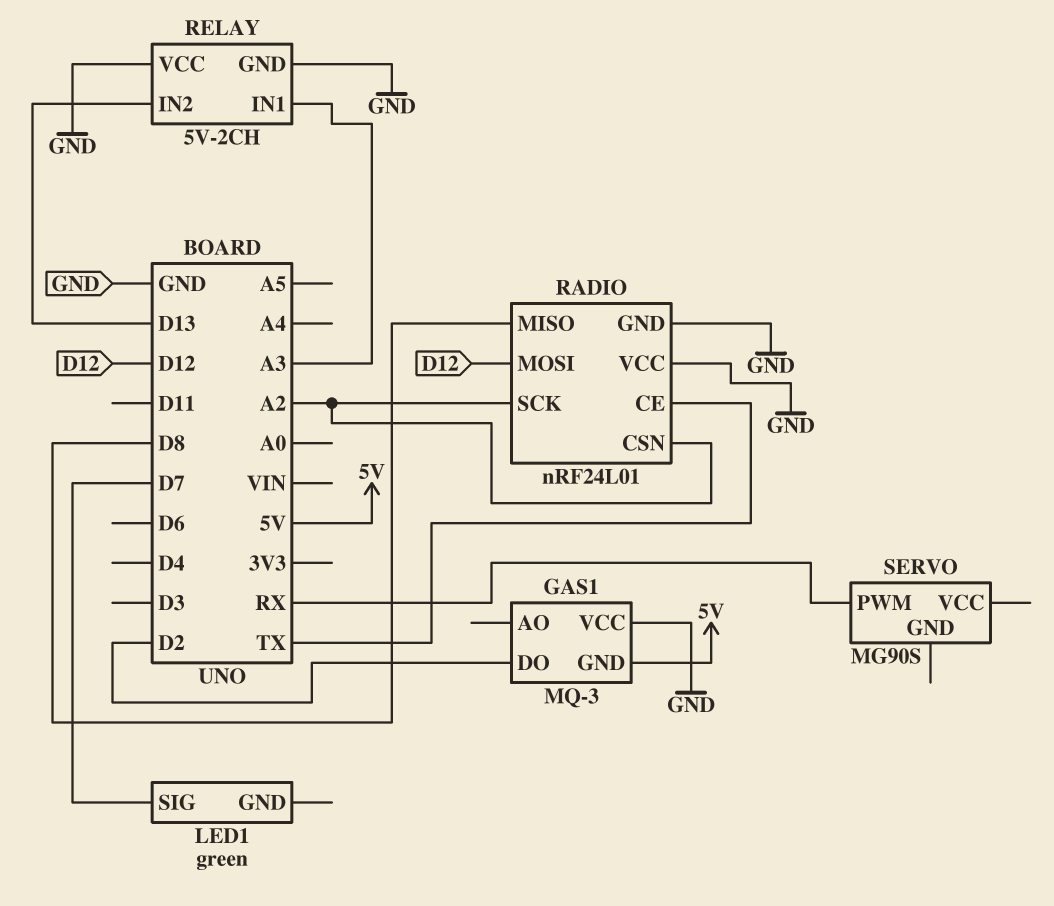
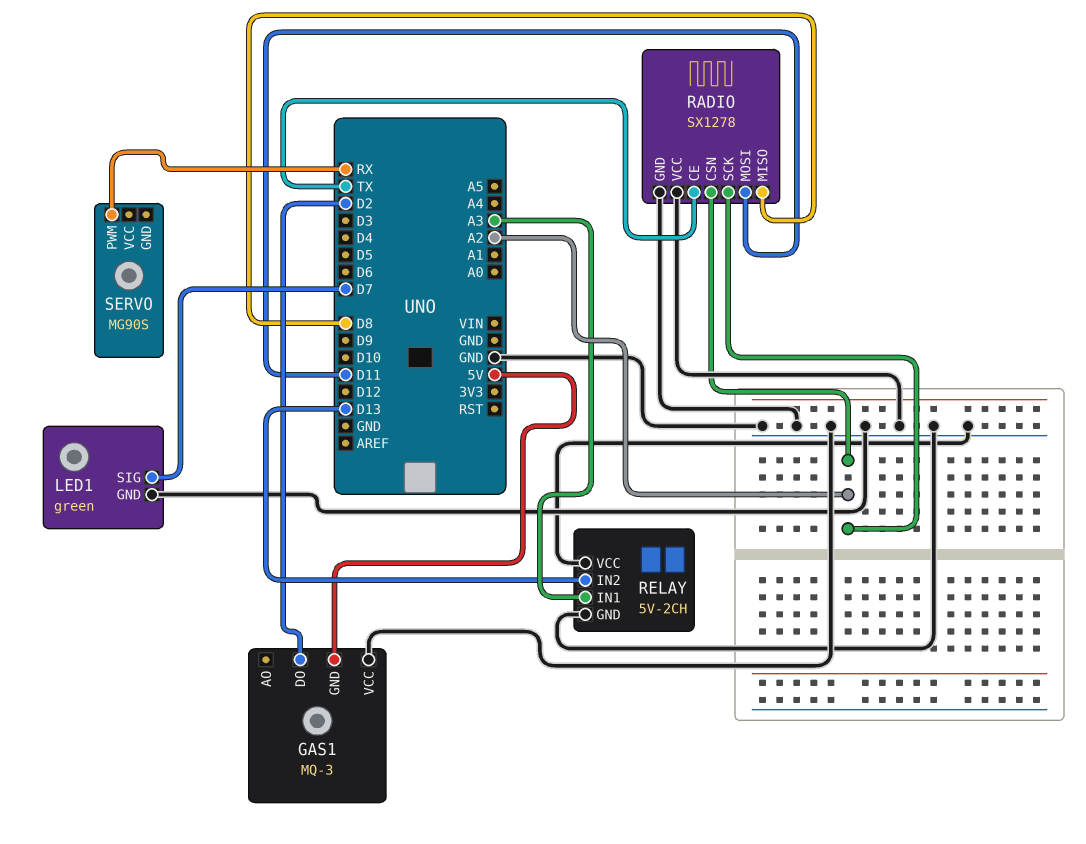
LED1 pin GND: none -> GND
RADIO: nRF24L01 -> SX1278
RADIO pin MOSI: D12 -> D11

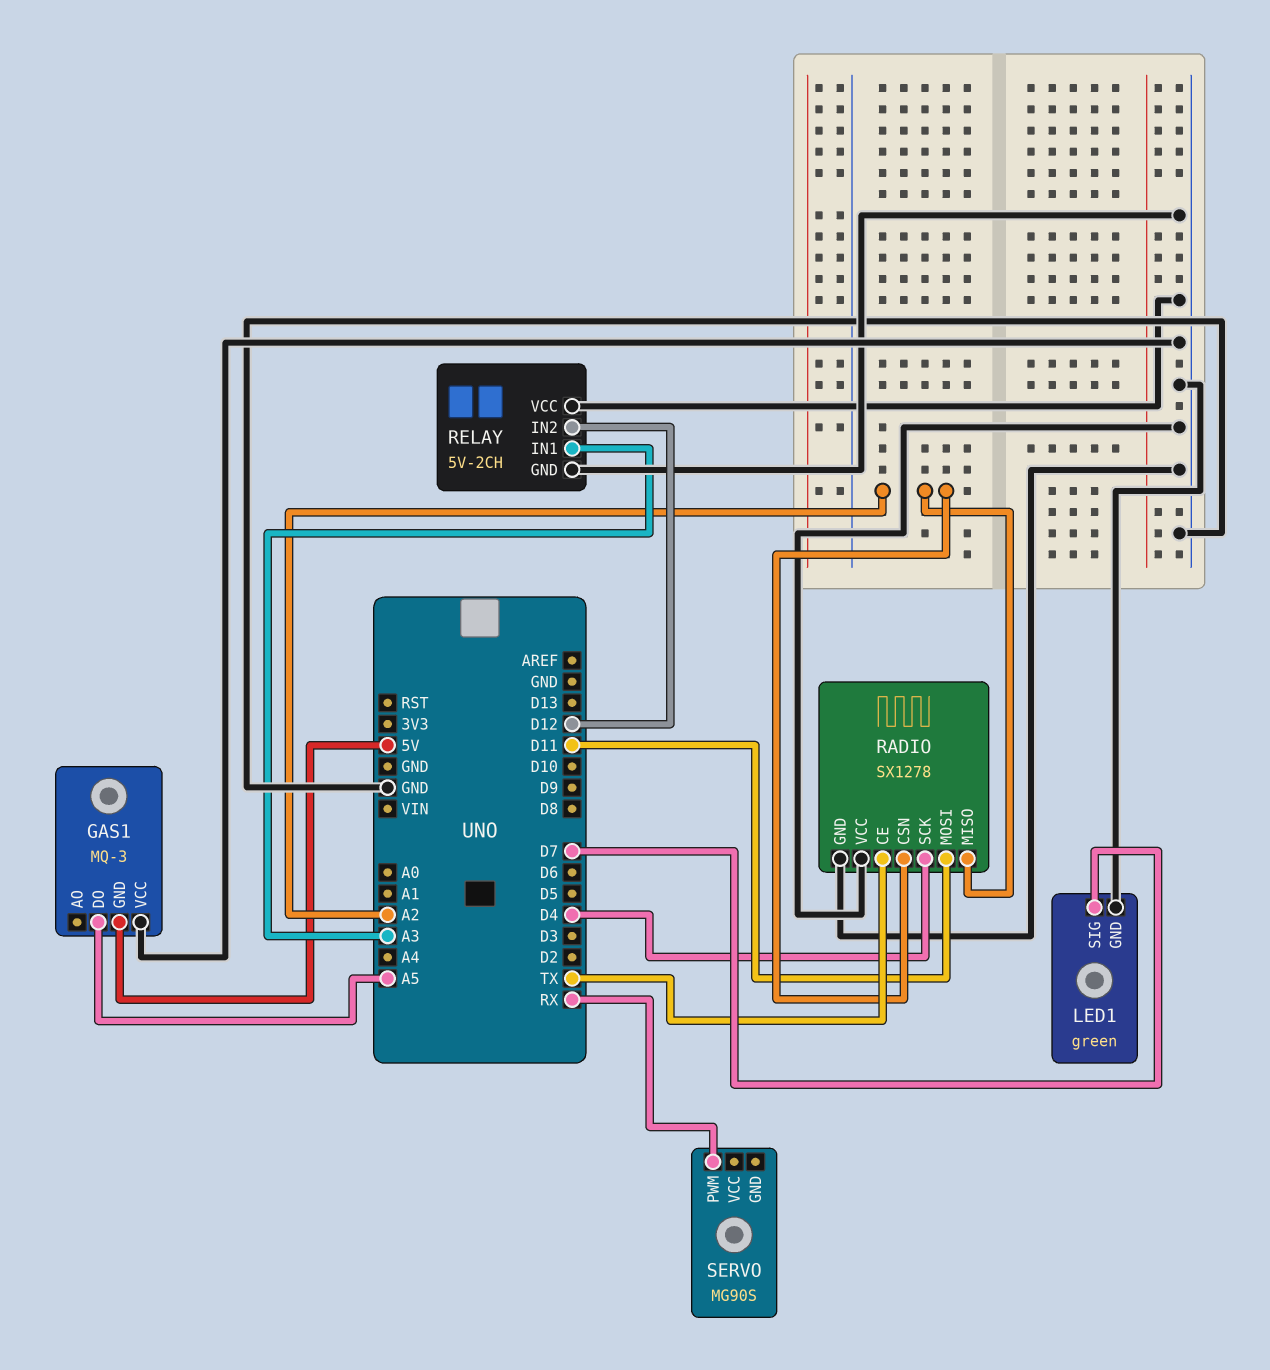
GAS1 pin DO: D2 -> A5
RADIO pin MISO: D8 -> A2
RADIO pin SCK: A2 -> D4
RELAY pin IN2: D13 -> D12

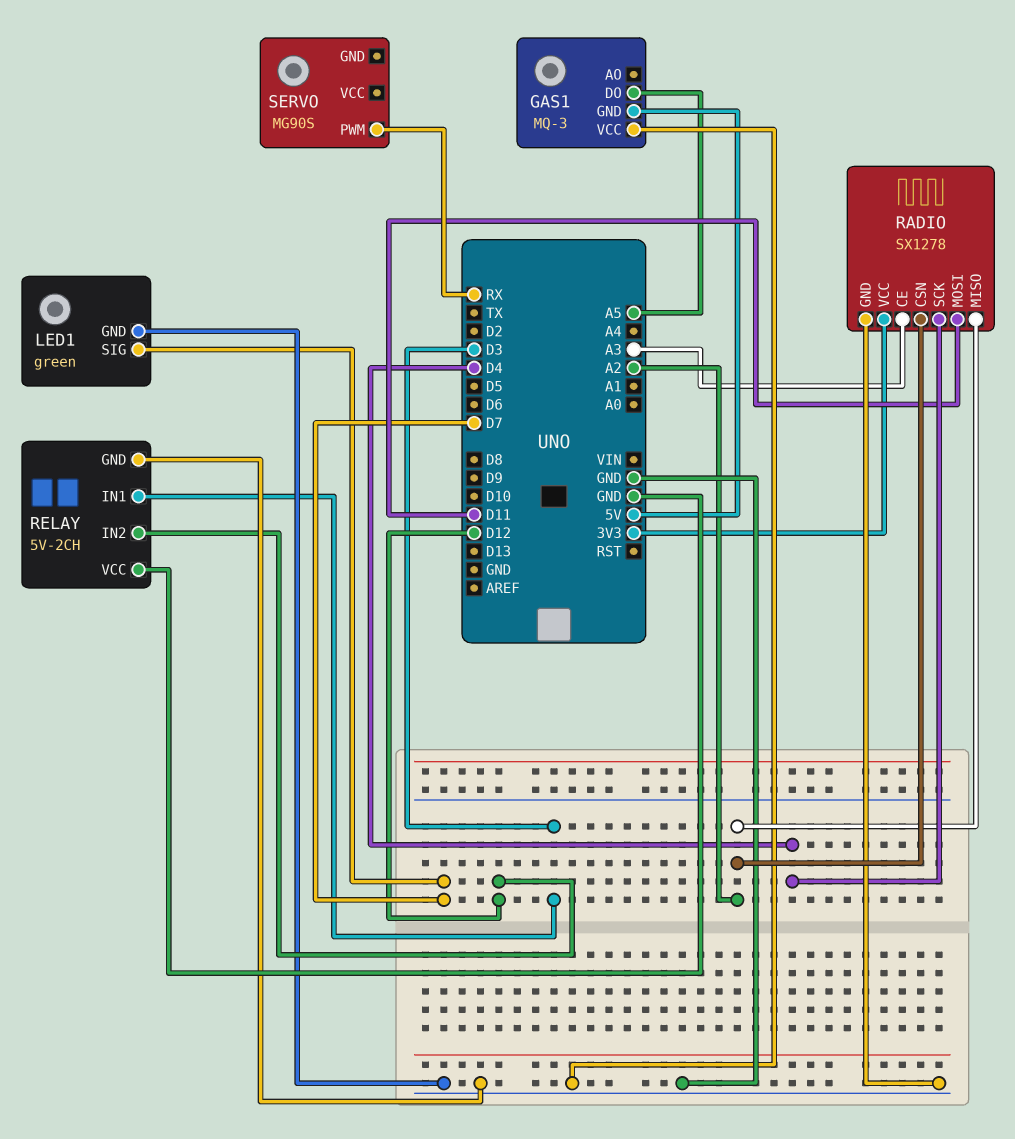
RADIO pin CE: TX -> A3
RADIO pin VCC: GND -> 3V3
RELAY pin IN1: A3 -> D3

